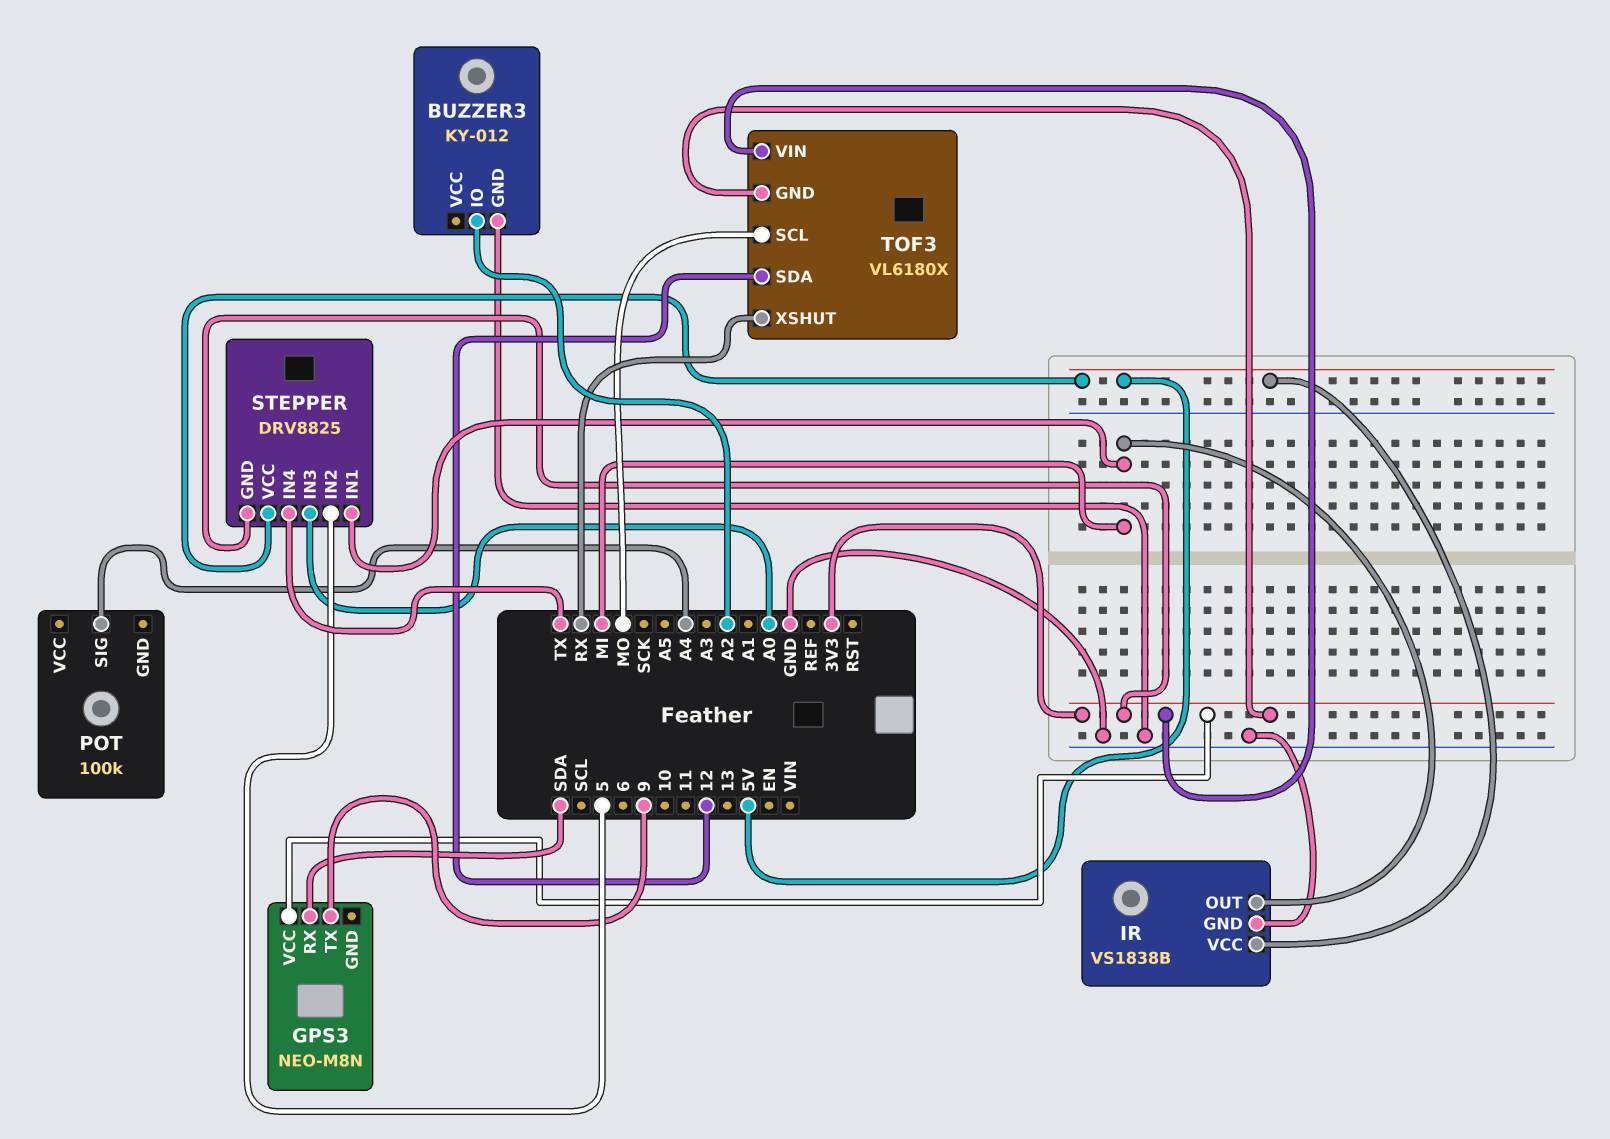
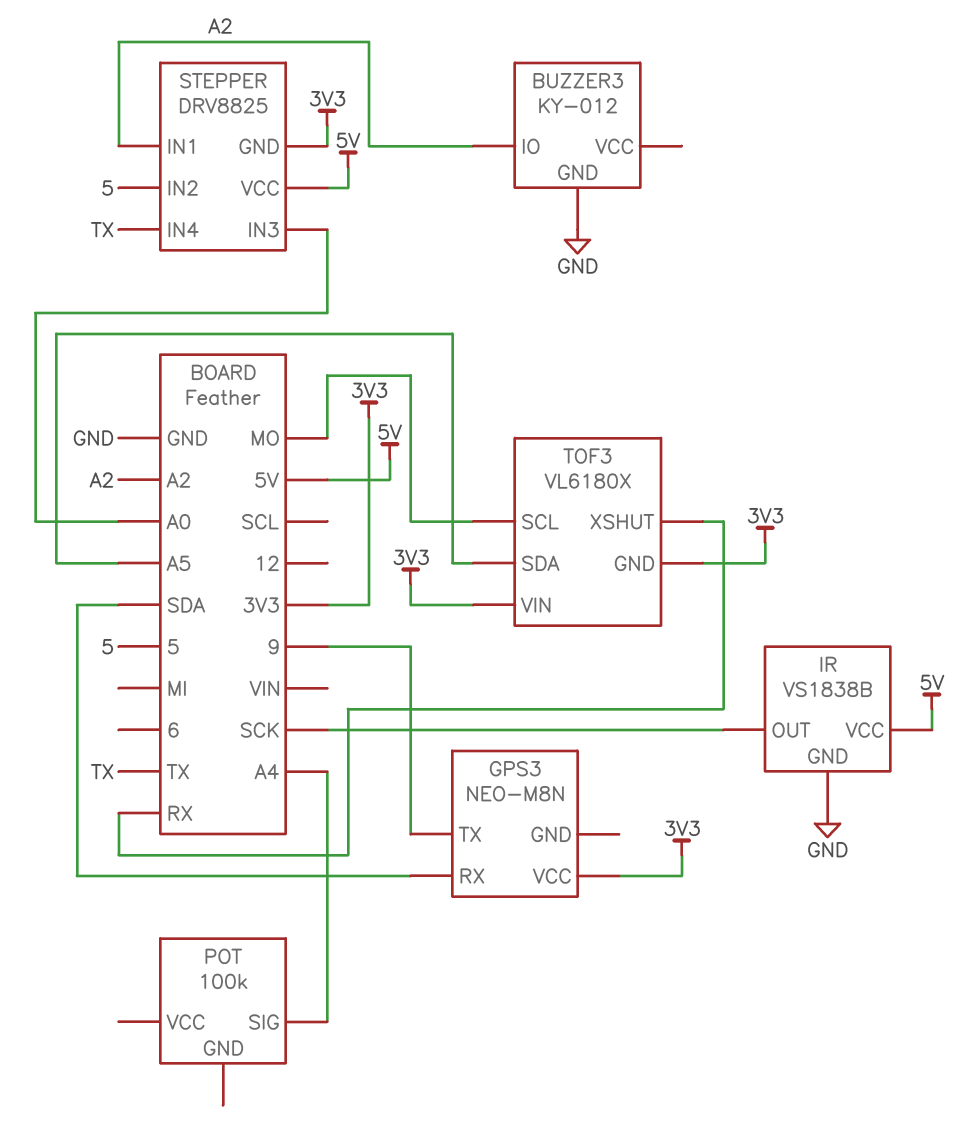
IR pin OUT: MI -> SCK
STEPPER pin IN1: MI -> A2
TOF3 pin SDA: 12 -> A5

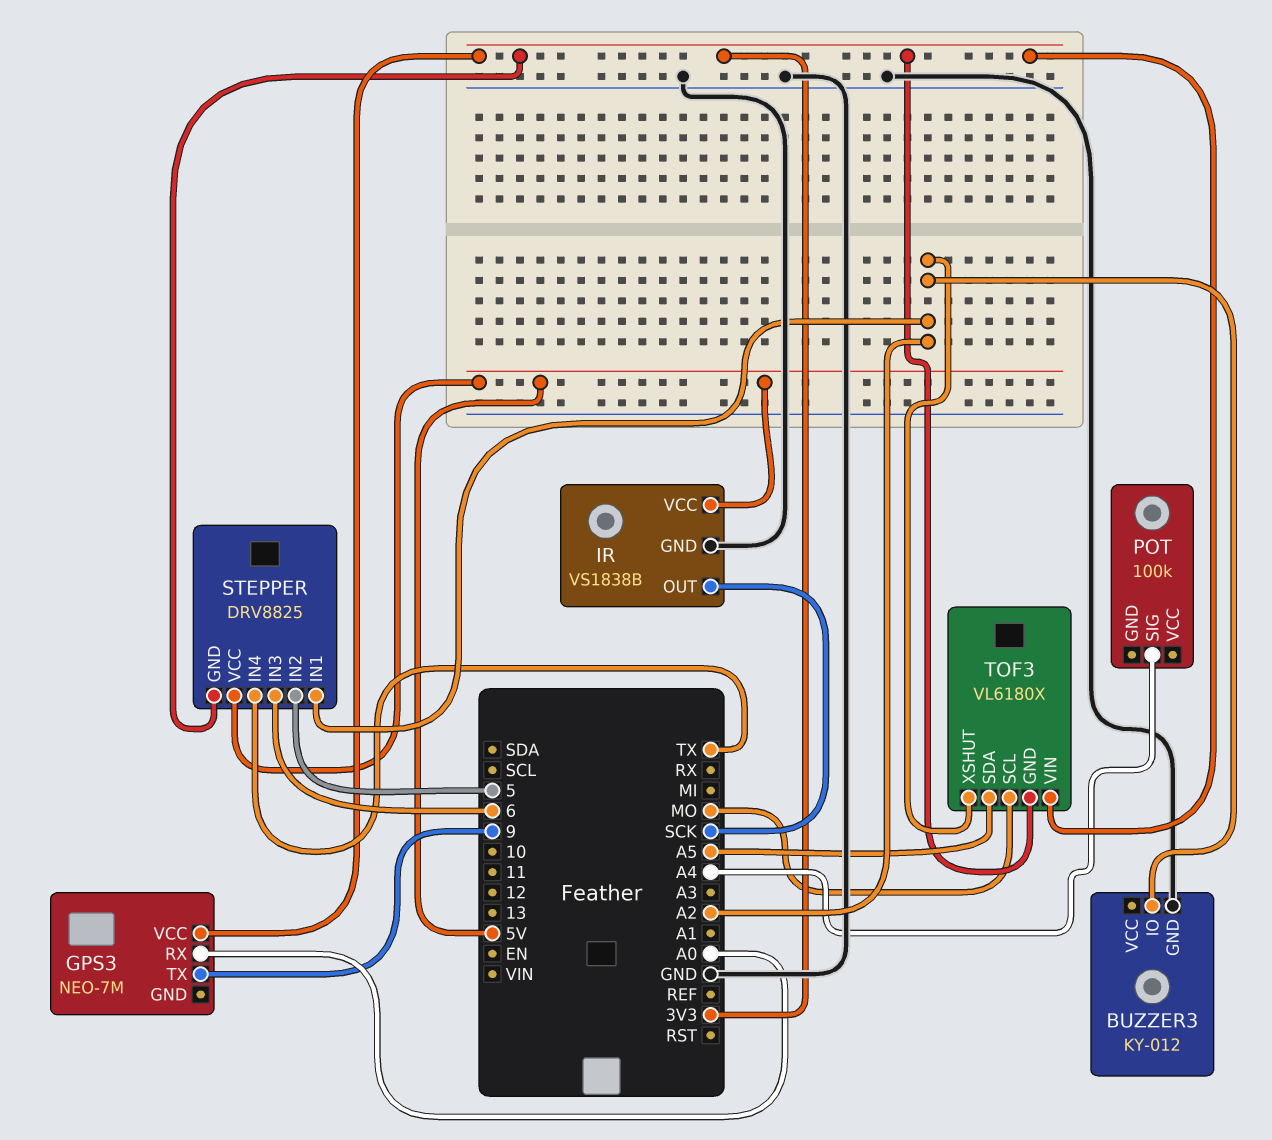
GPS3: NEO-M8N -> NEO-7M
GPS3 pin RX: SDA -> A0
STEPPER pin IN3: A0 -> 6
TOF3 pin XSHUT: RX -> A2

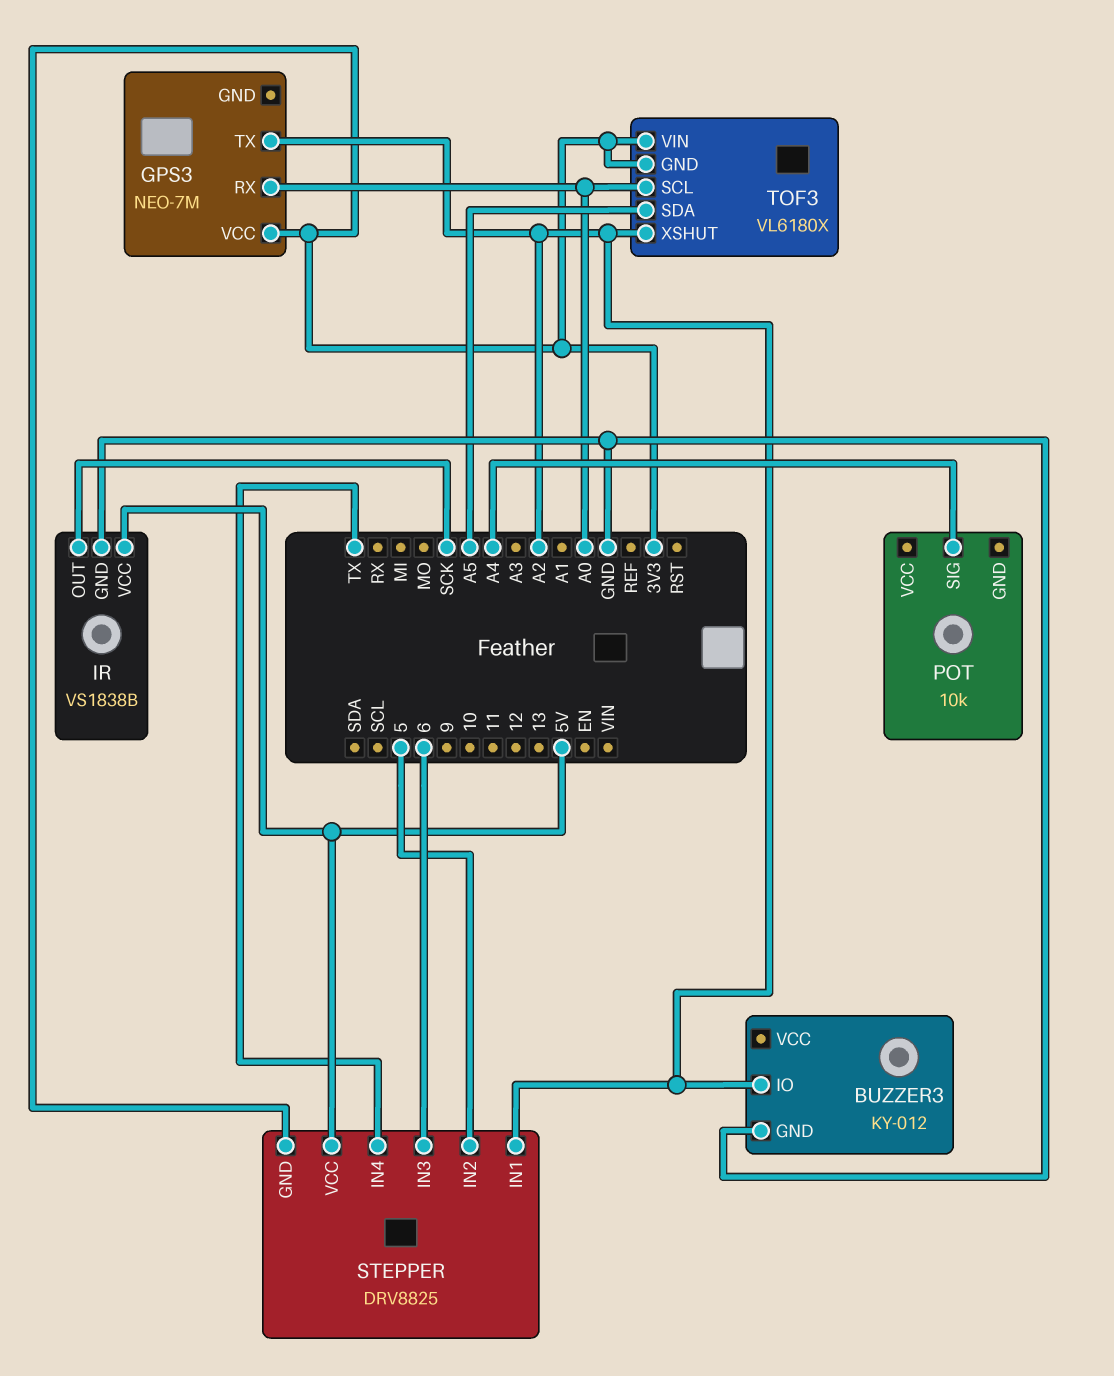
GPS3 pin TX: 9 -> A2
POT: 100k -> 10k
TOF3 pin SCL: MO -> A0

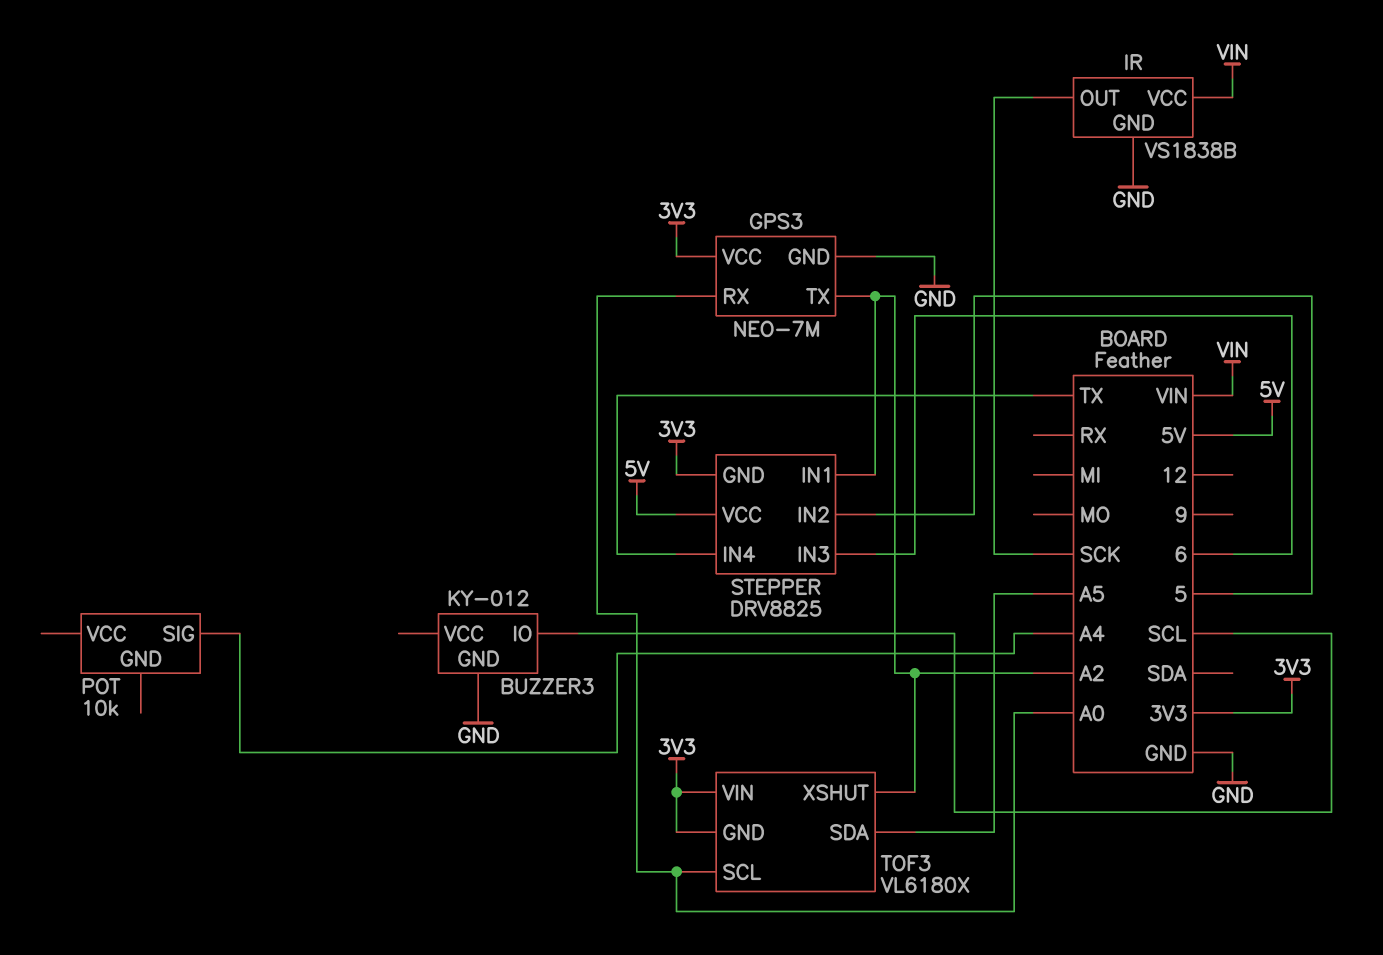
BUZZER3 pin IO: A2 -> SCL
GPS3 pin GND: none -> GND
IR pin VCC: 5V -> VIN

